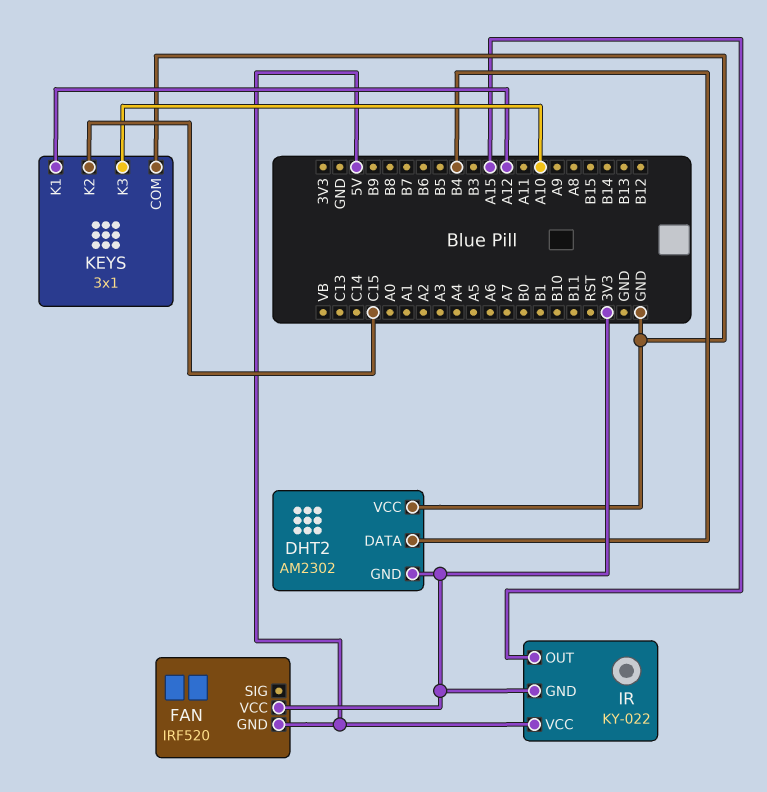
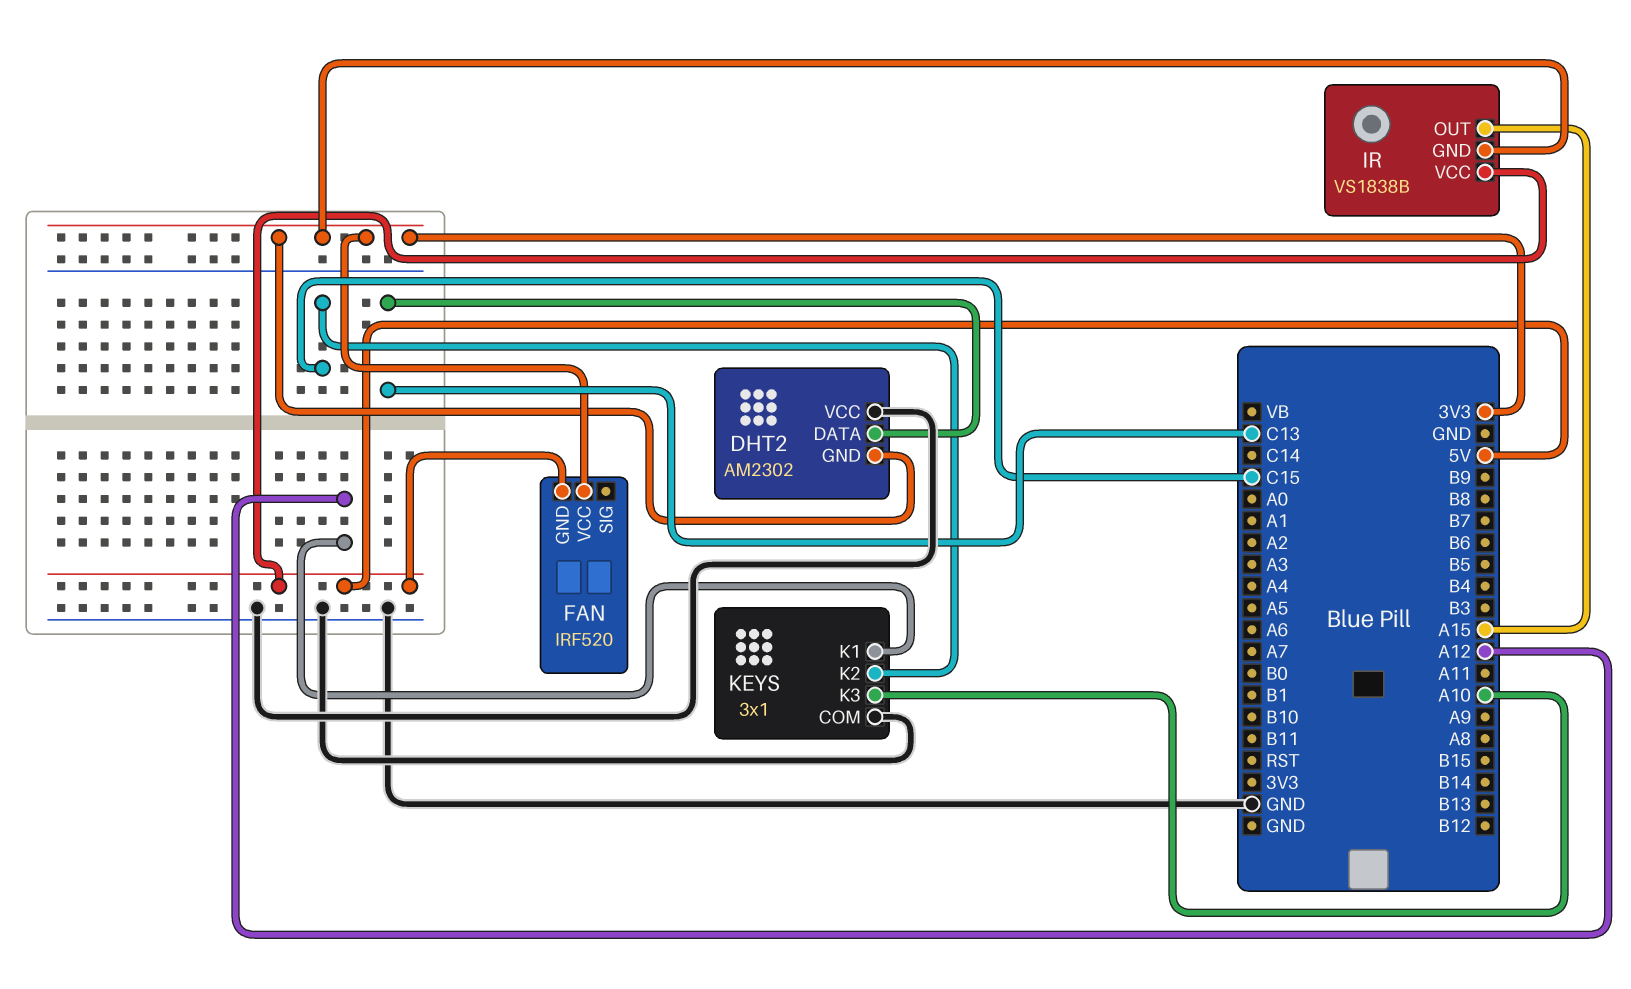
DHT2 pin DATA: B4 -> C13
IR: KY-022 -> VS1838B

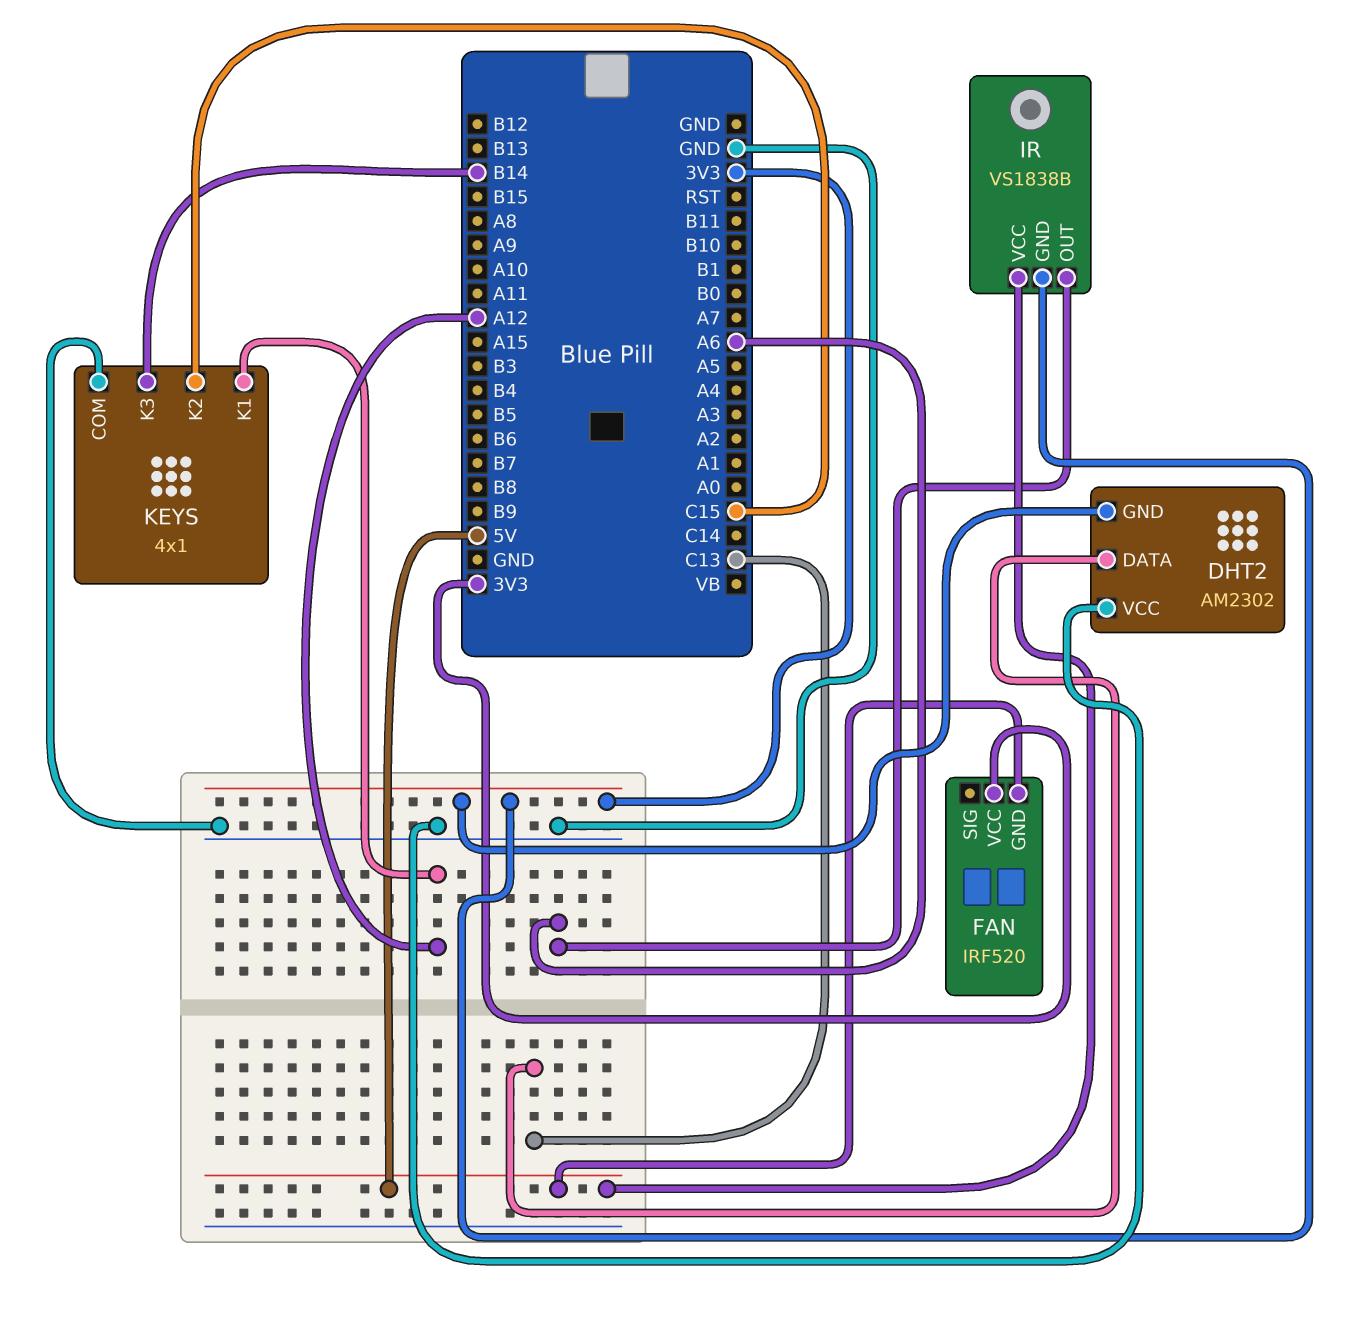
IR pin OUT: A15 -> A6
KEYS: 3x1 -> 4x1
KEYS pin K3: A10 -> B14

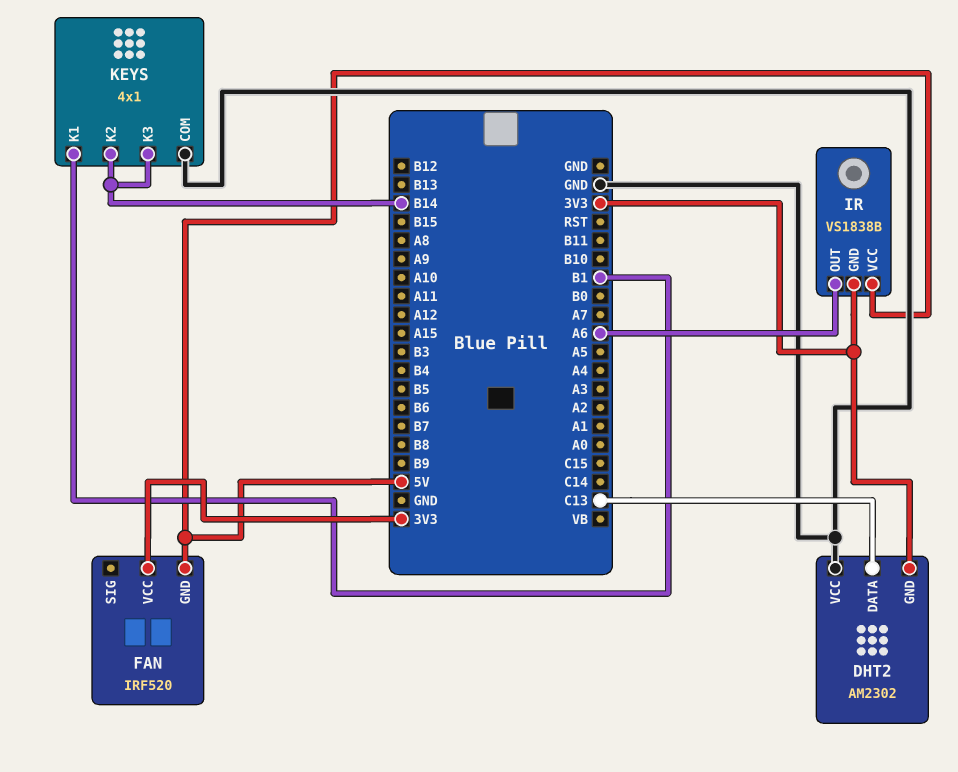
KEYS pin K1: A12 -> B1
KEYS pin K2: C15 -> B14

